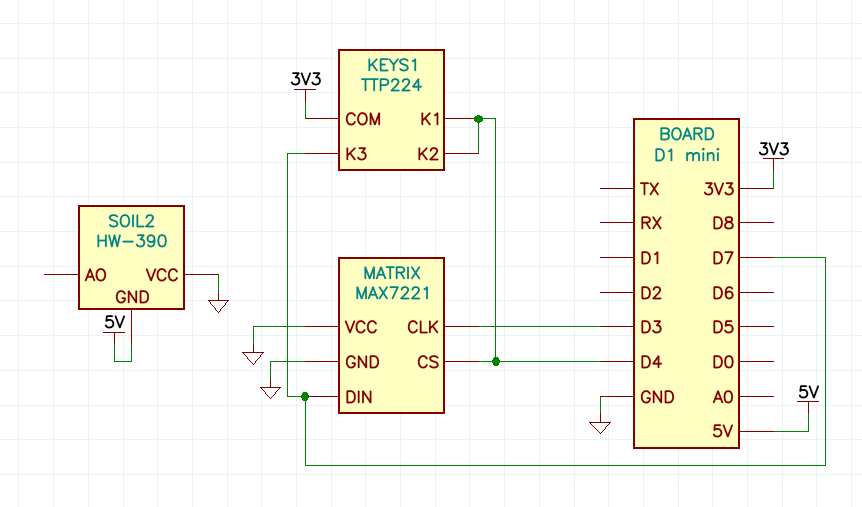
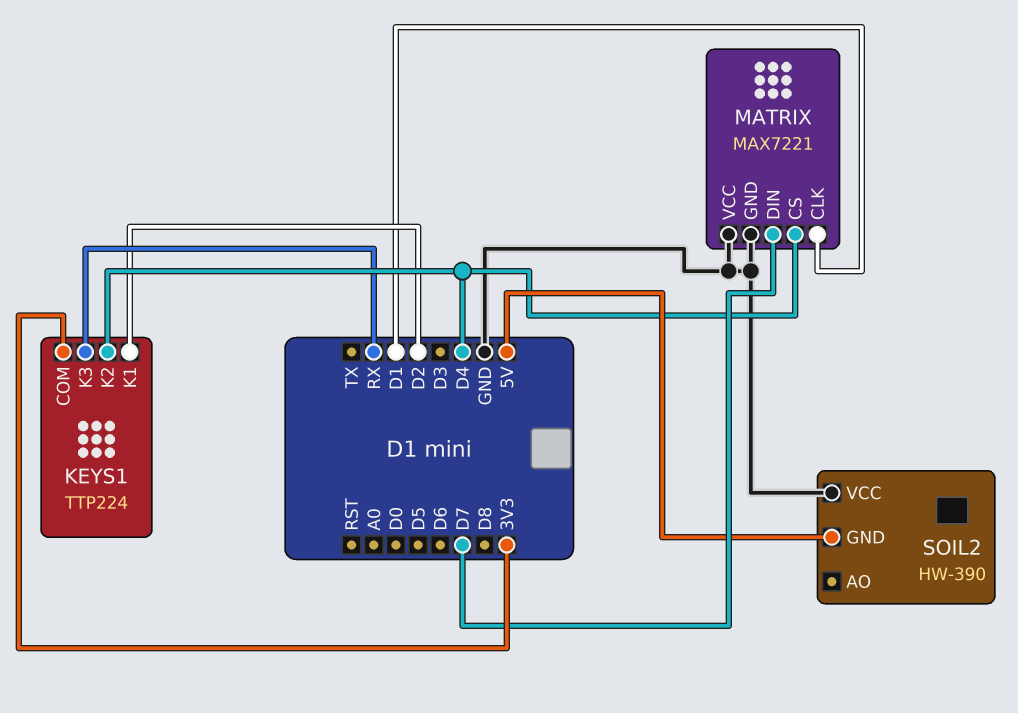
KEYS1 pin K1: D4 -> D2
KEYS1 pin K3: D7 -> RX
MATRIX pin CLK: D3 -> D1

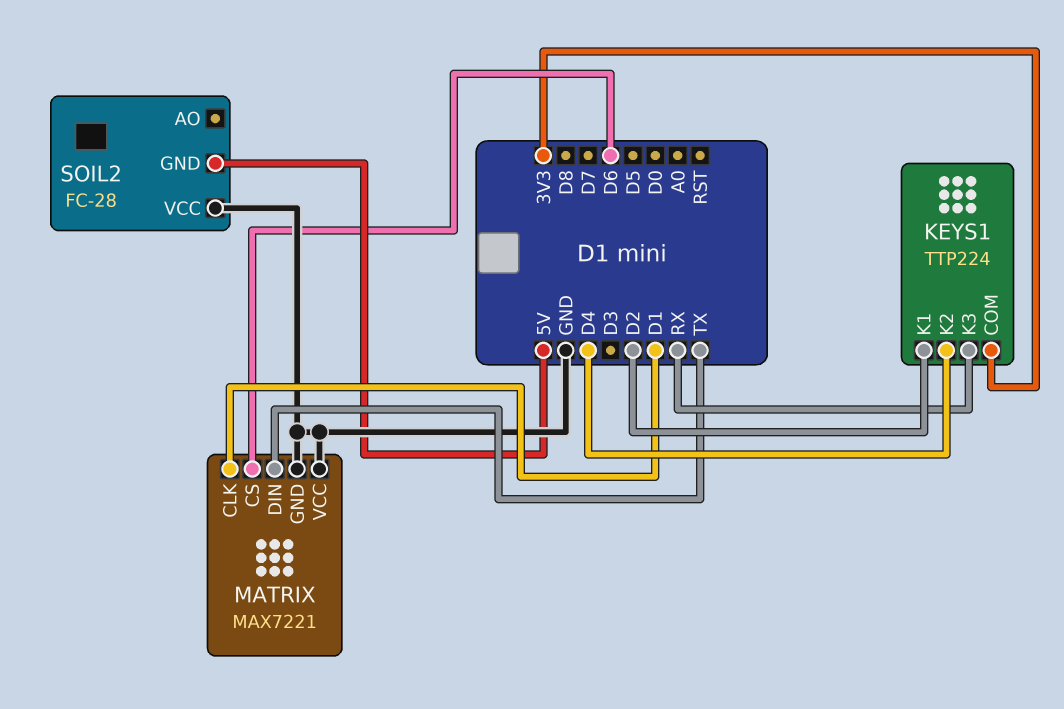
MATRIX pin CS: D4 -> D6
MATRIX pin DIN: D7 -> TX
SOIL2: HW-390 -> FC-28

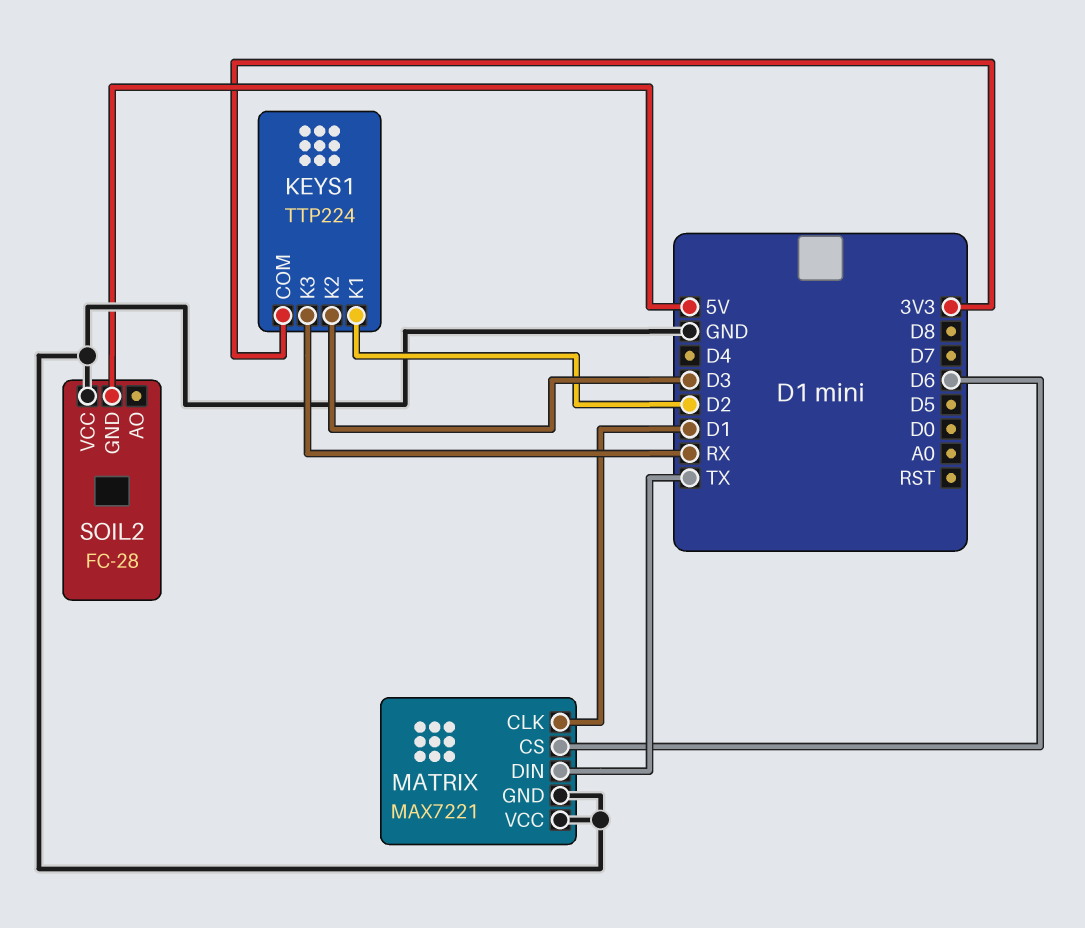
KEYS1 pin K2: D4 -> D3

